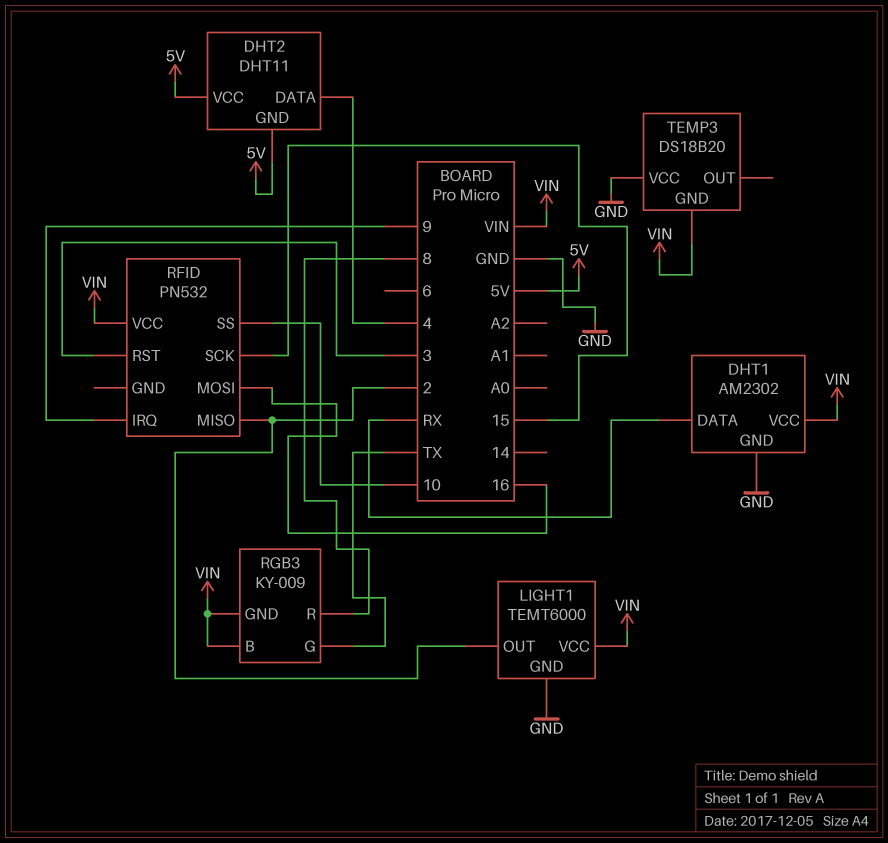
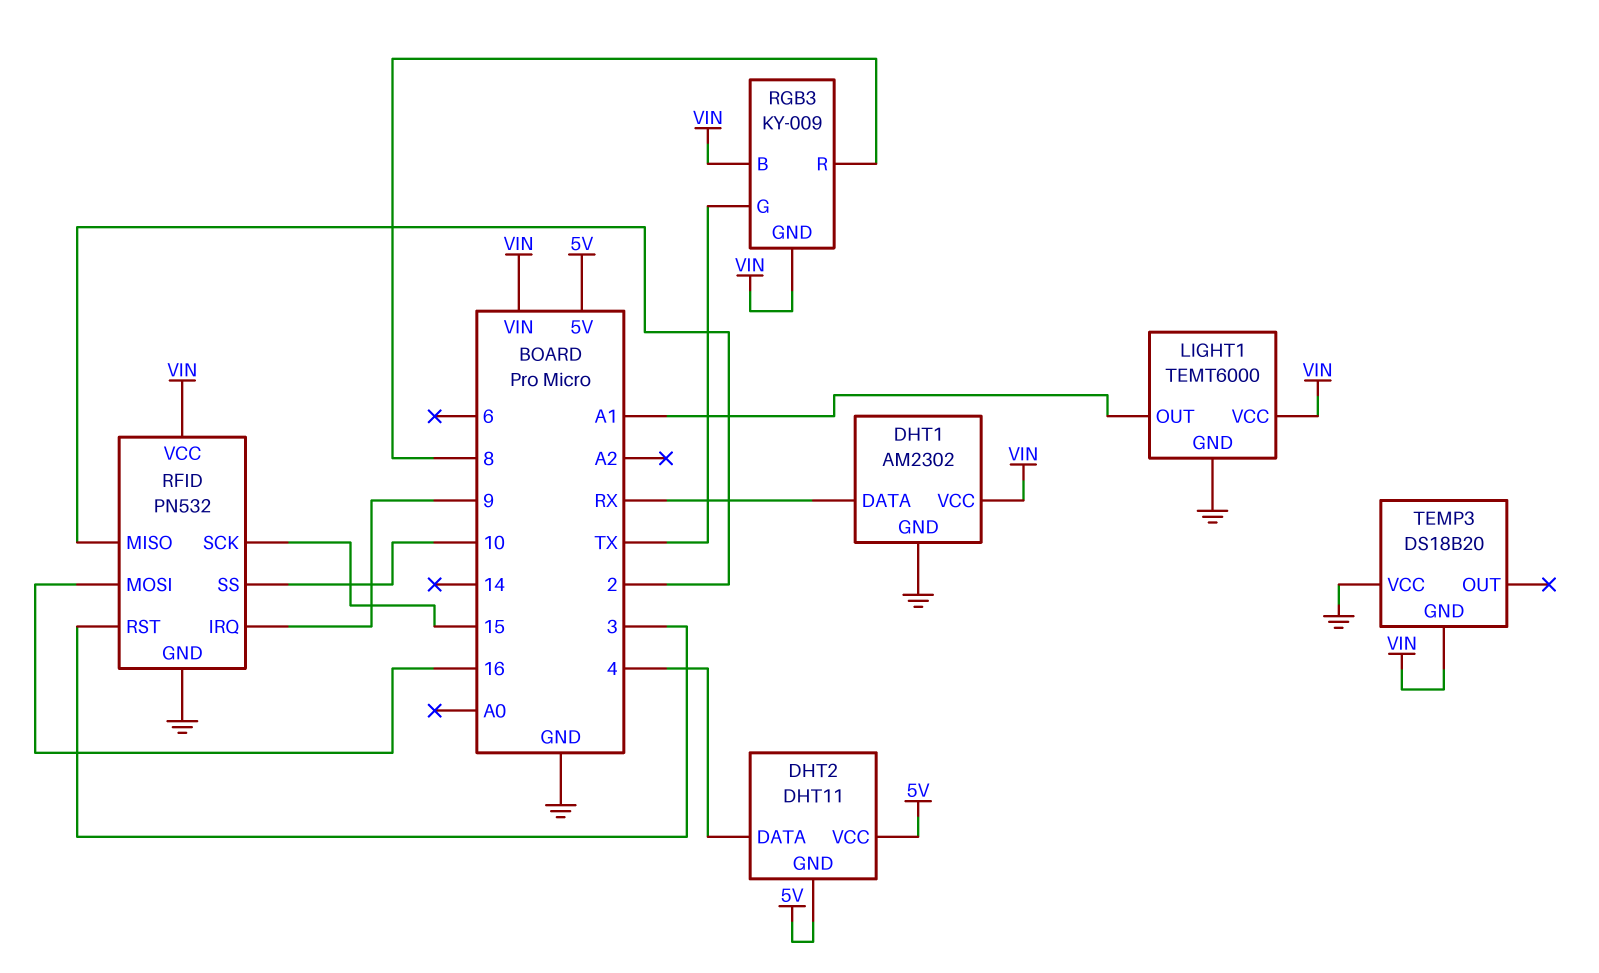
LIGHT1 pin OUT: 2 -> A1
RFID pin GND: none -> GND

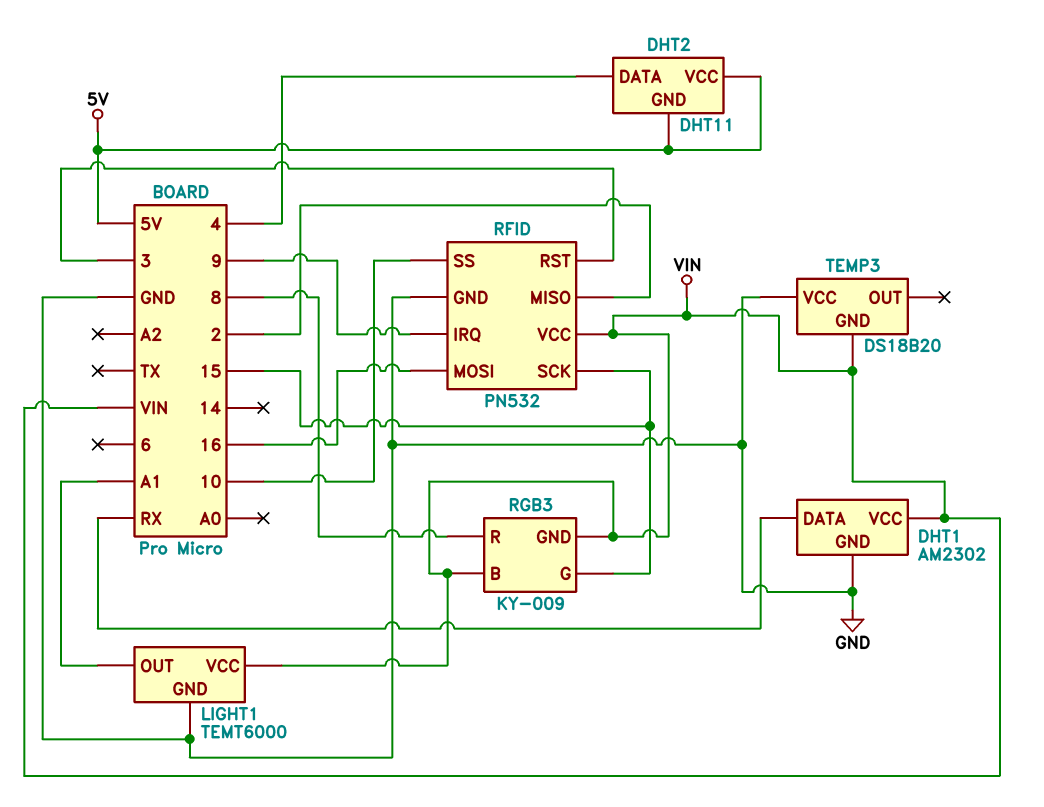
RGB3 pin G: TX -> 15

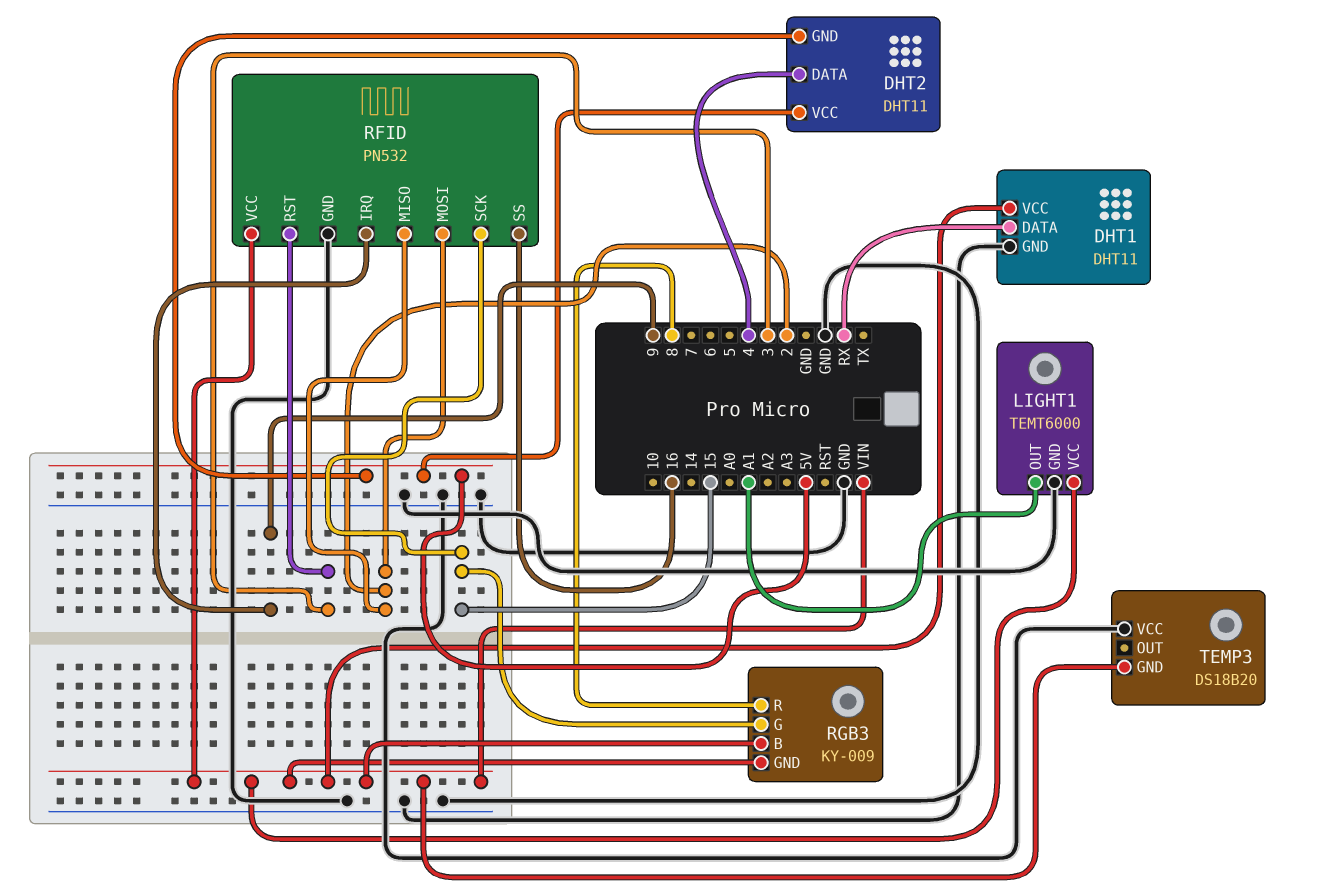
DHT1: AM2302 -> DHT11
RFID pin MOSI: 16 -> 2
RFID pin SS: 10 -> 16

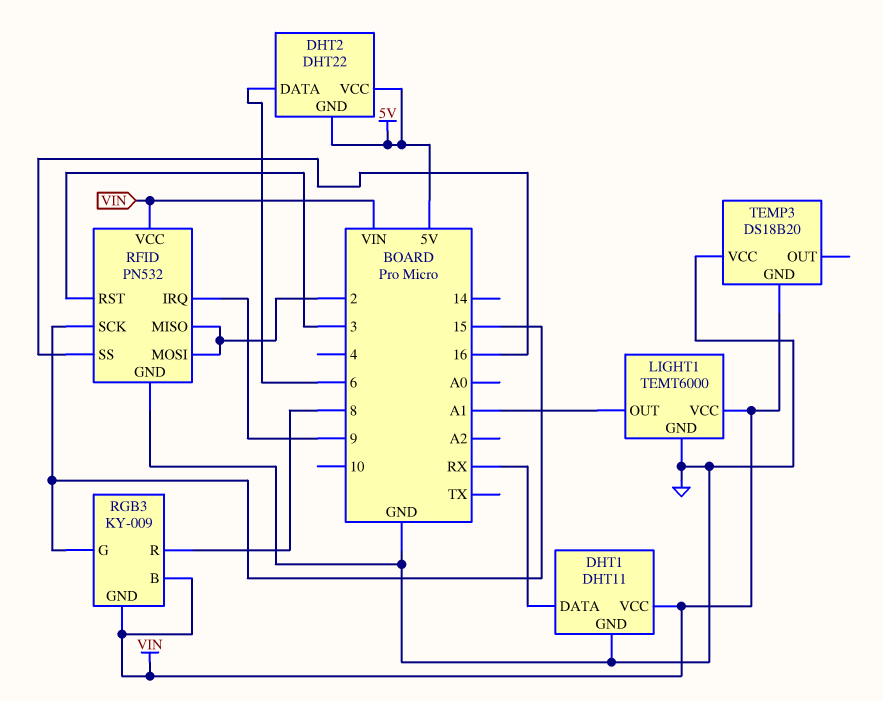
DHT2: DHT11 -> DHT22
DHT2 pin DATA: 4 -> 6

